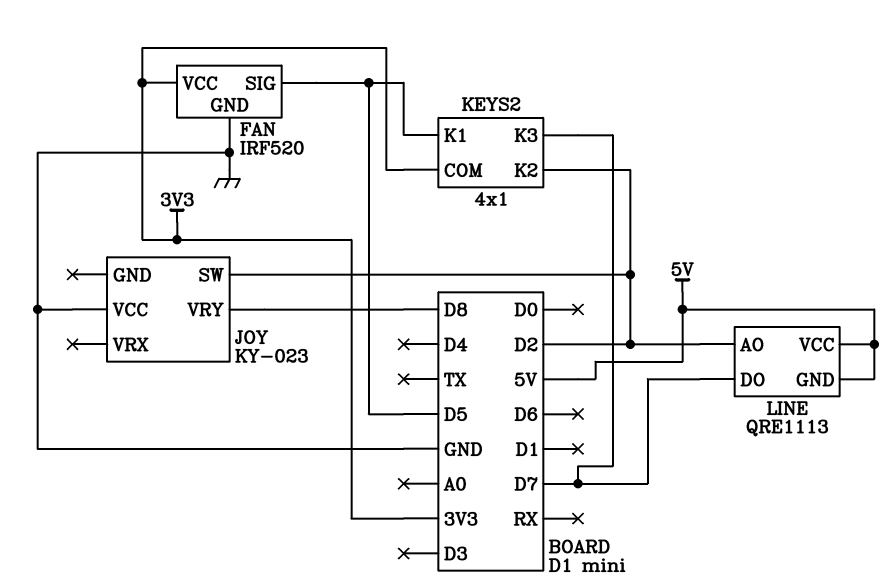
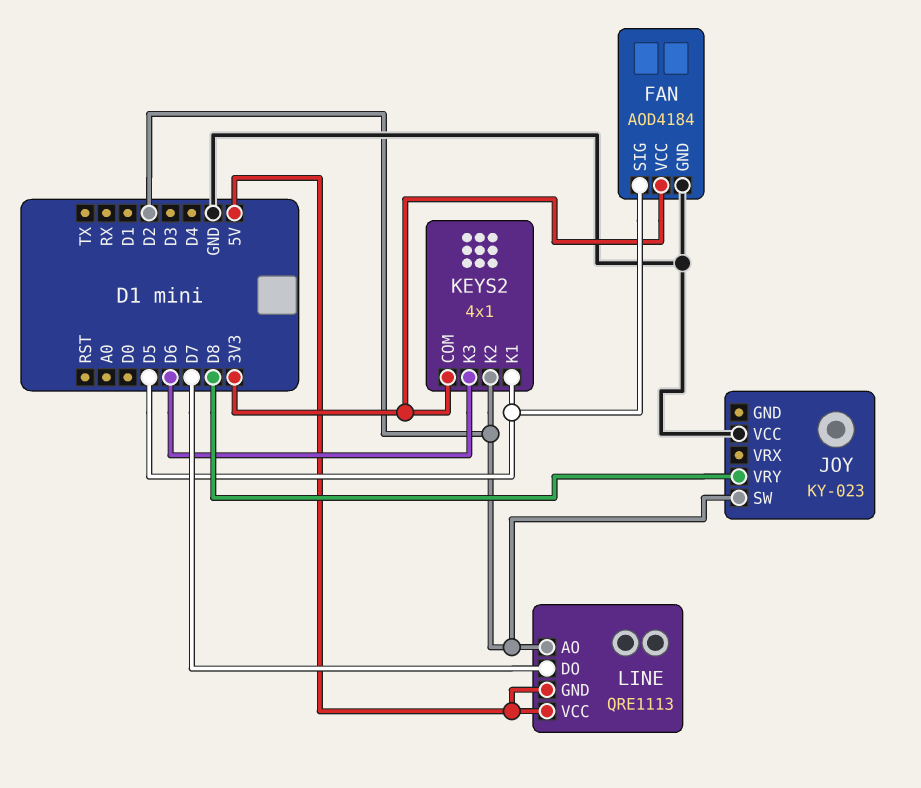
FAN: IRF520 -> AOD4184
KEYS2 pin K3: D7 -> D6

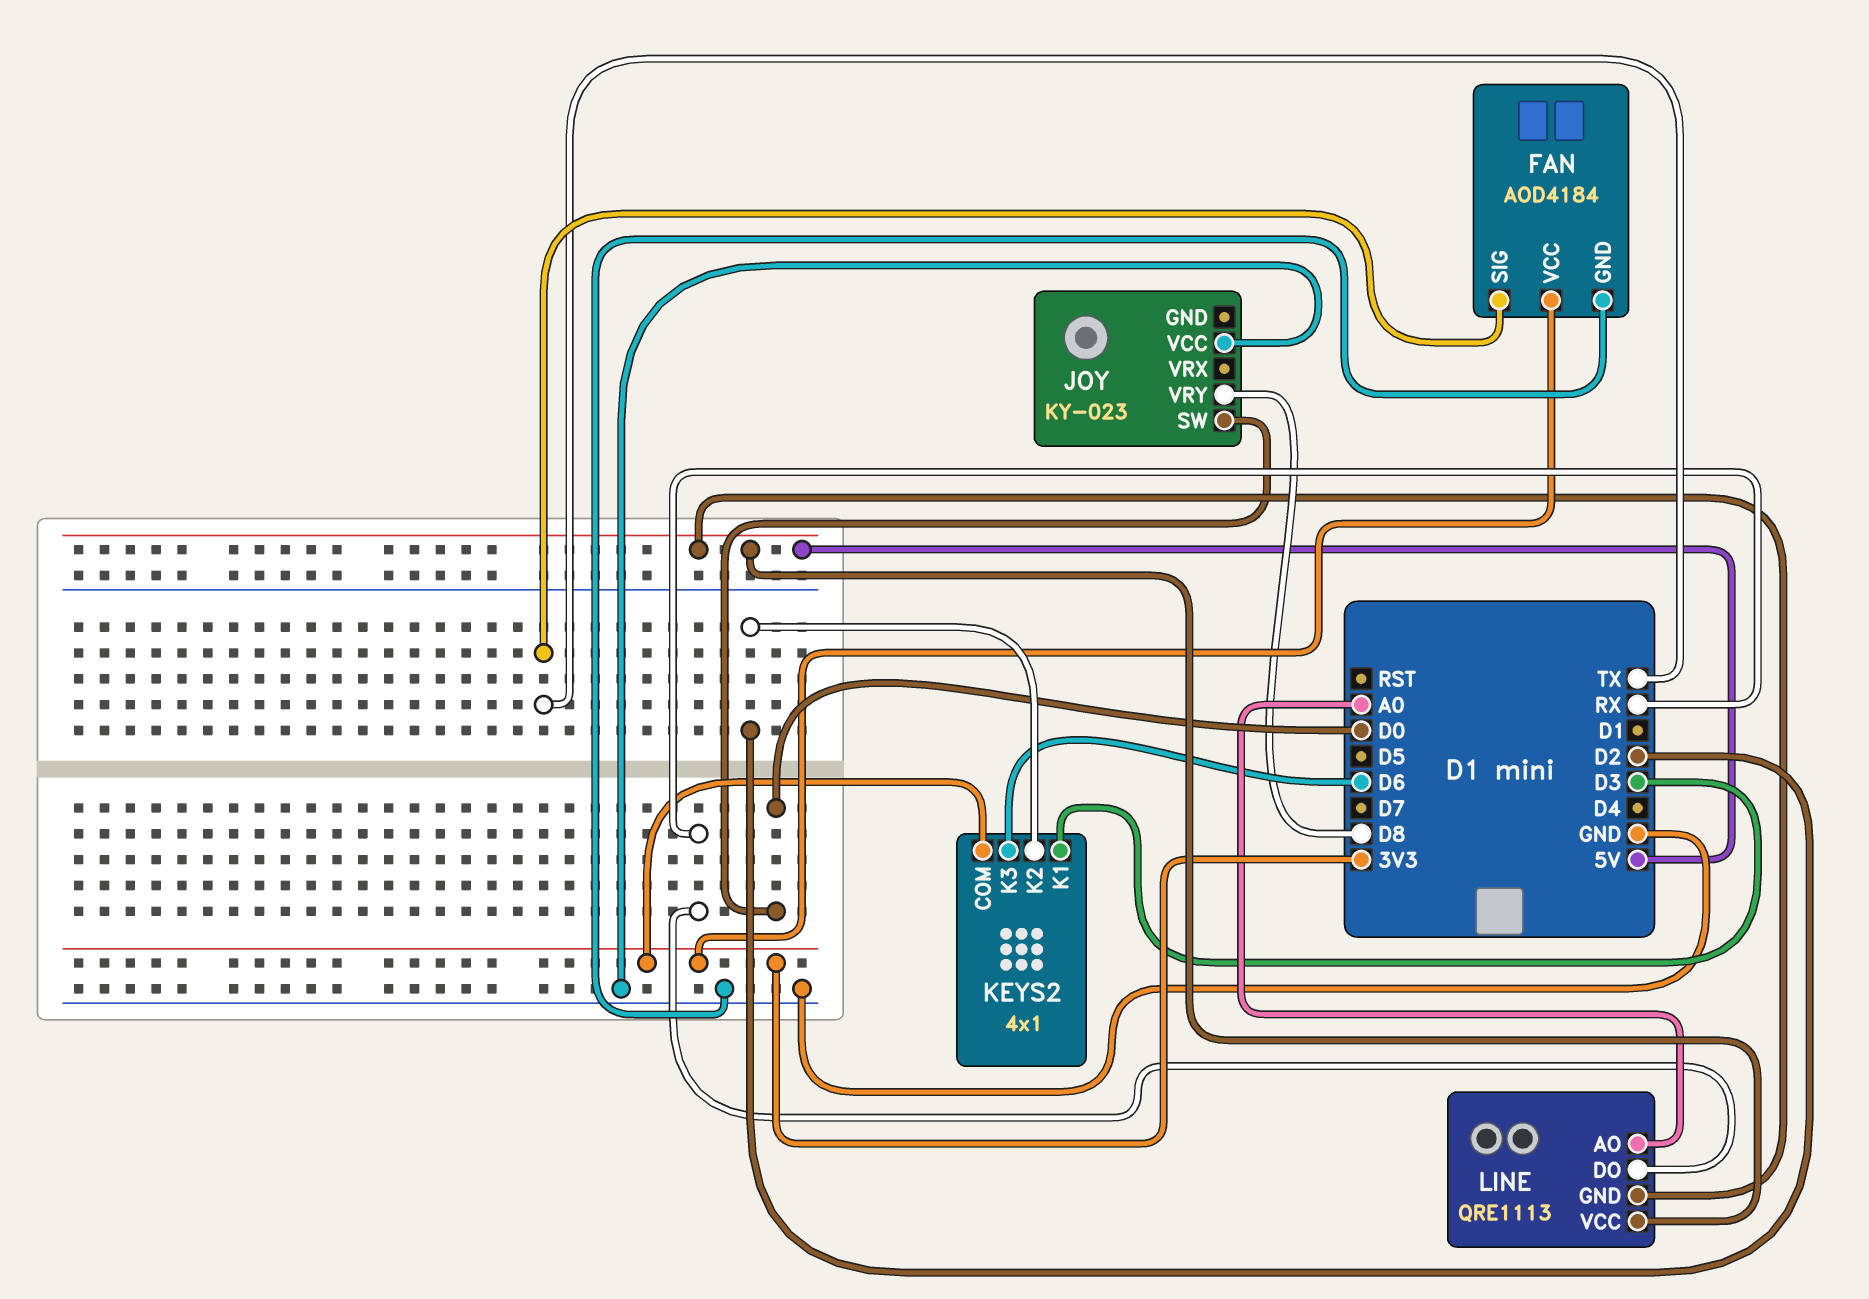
FAN pin SIG: D5 -> TX
JOY pin SW: D2 -> D0
KEYS2 pin K1: D5 -> D3
LINE pin AO: D2 -> A0
LINE pin DO: D7 -> RX

